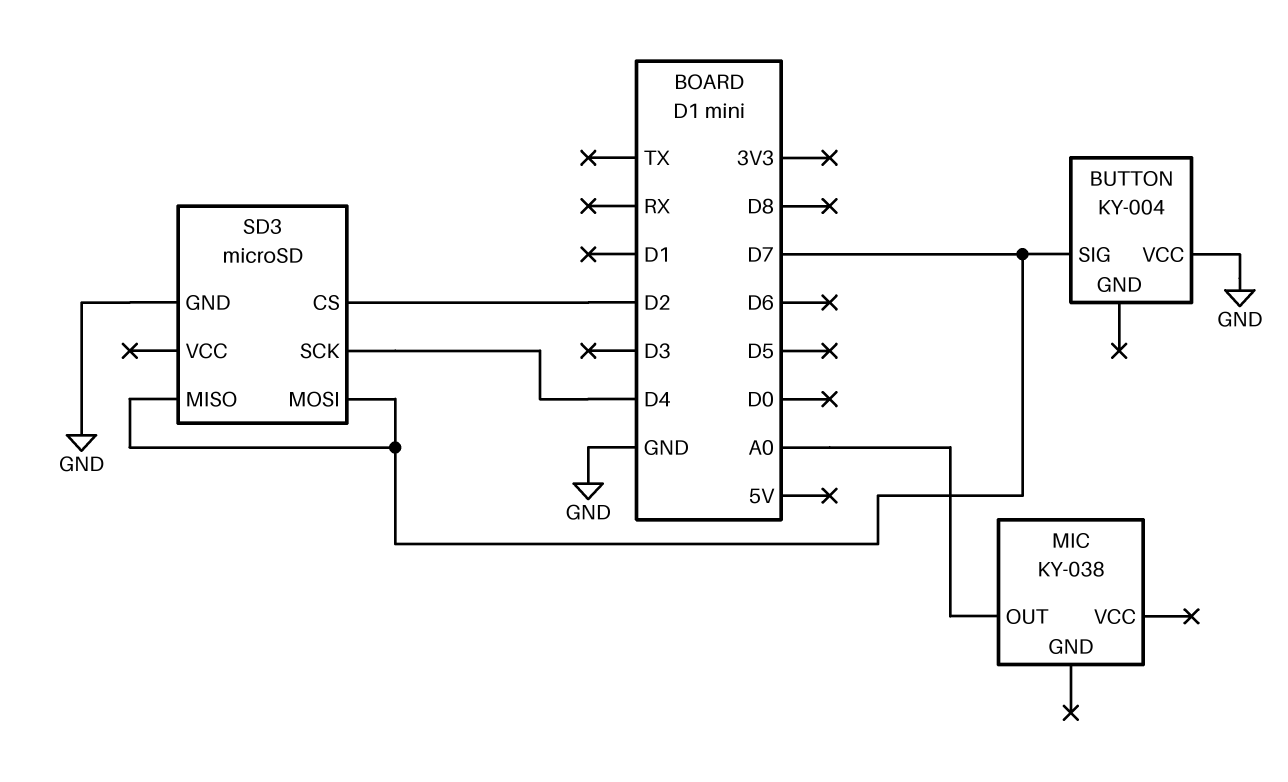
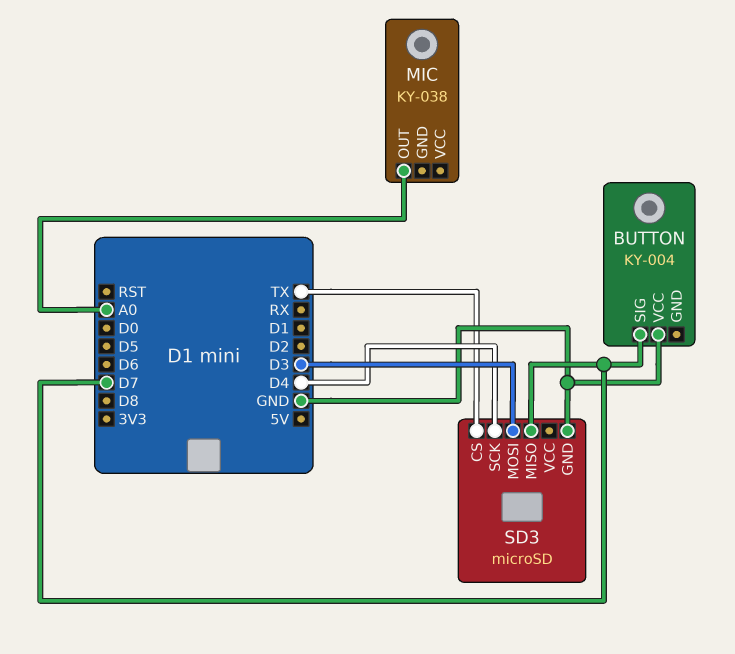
SD3 pin CS: D2 -> TX
SD3 pin MOSI: D7 -> D3

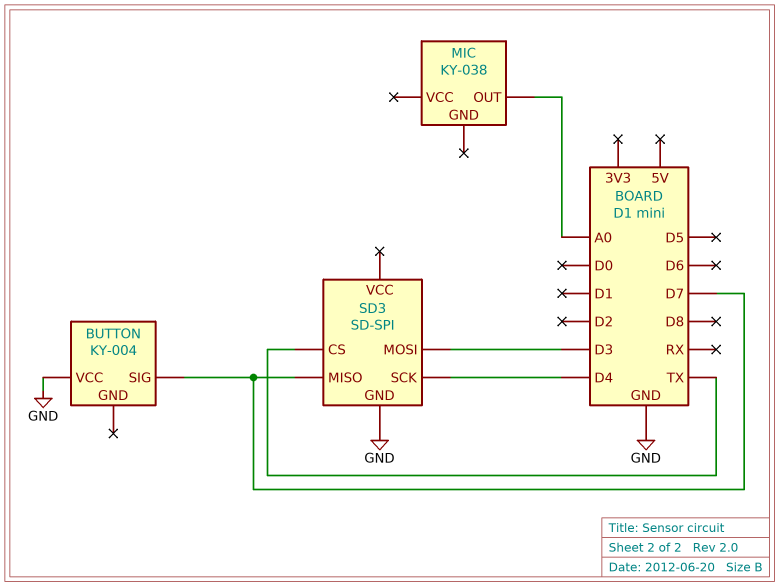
SD3: microSD -> SD-SPI

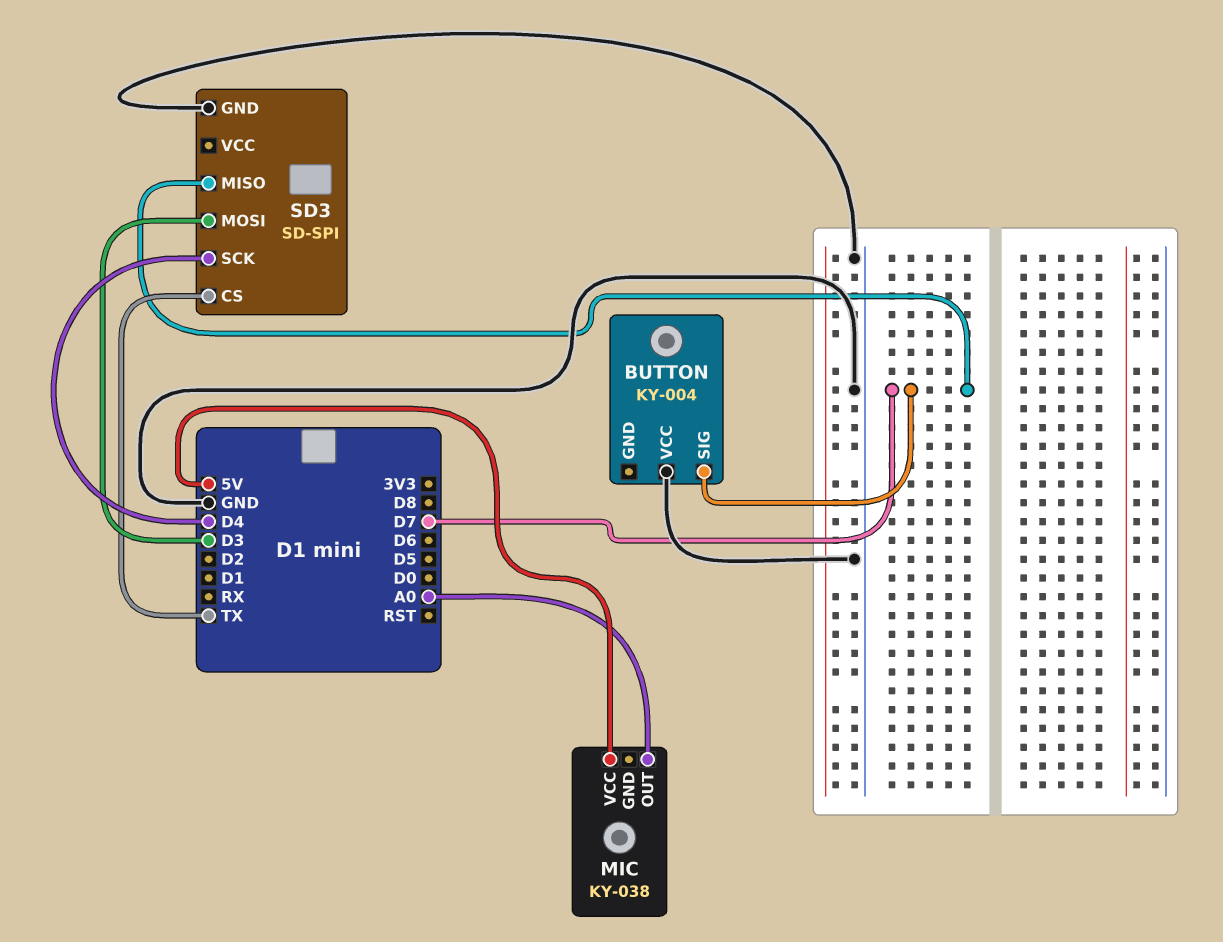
MIC pin VCC: none -> 5V

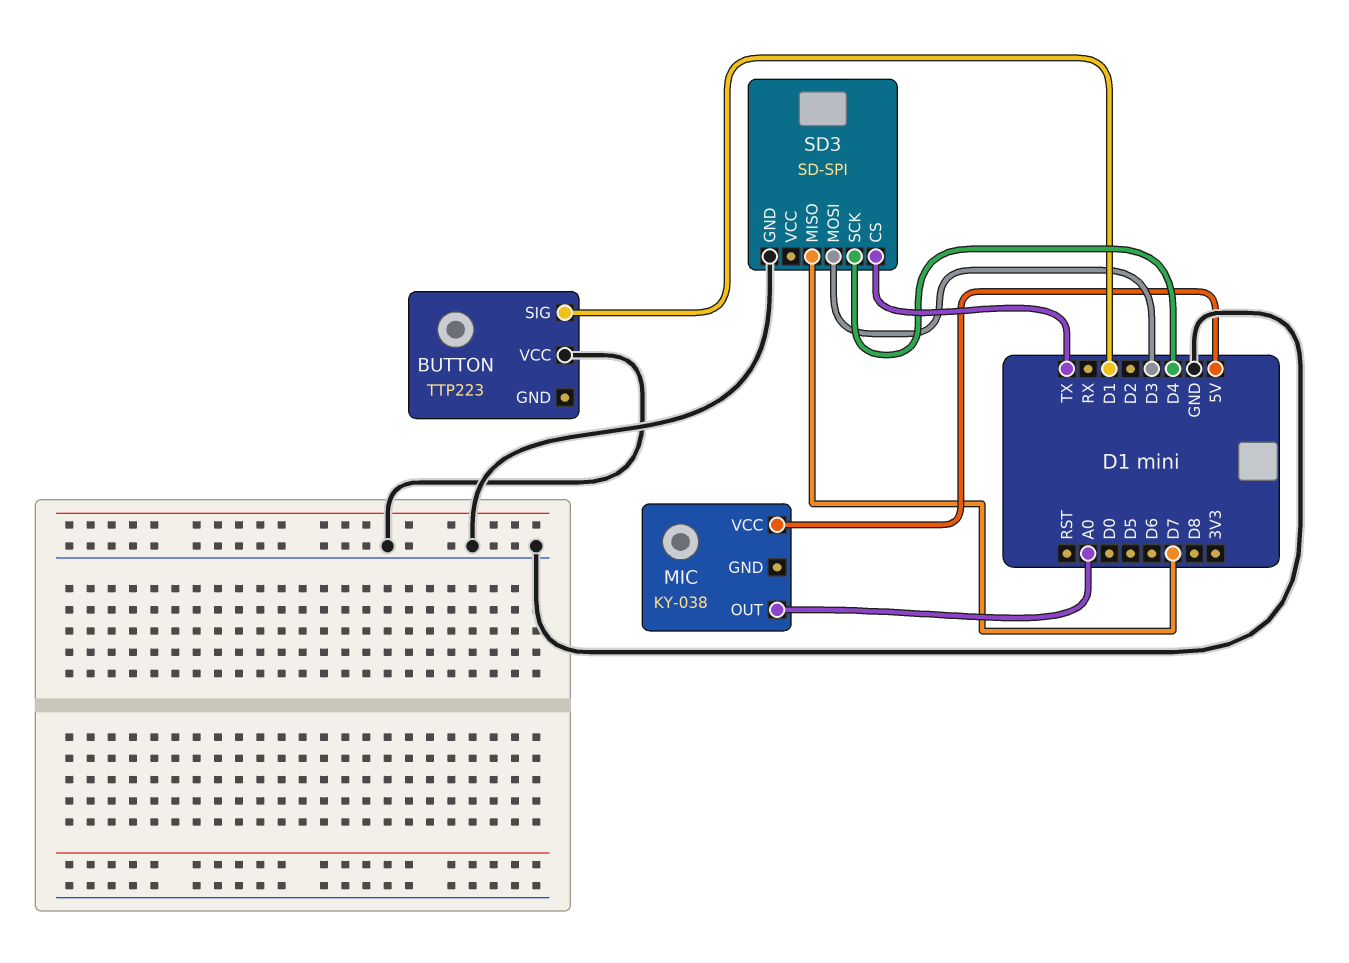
BUTTON: KY-004 -> TTP223
BUTTON pin SIG: D7 -> D1

